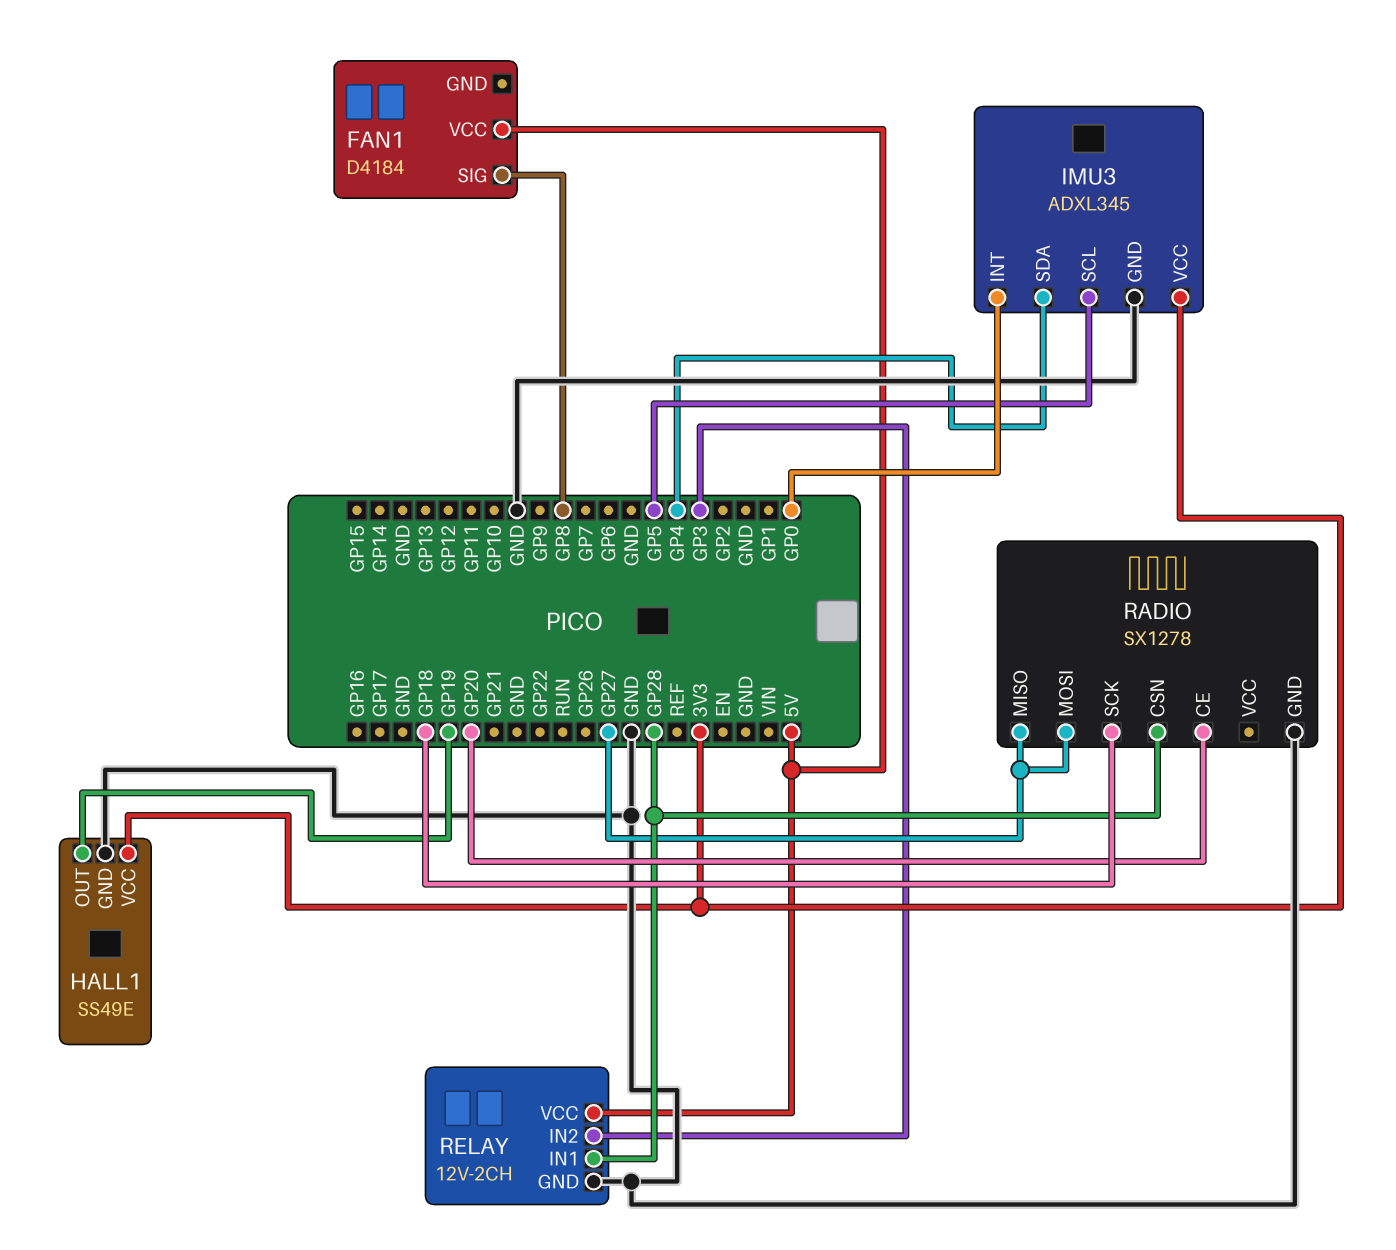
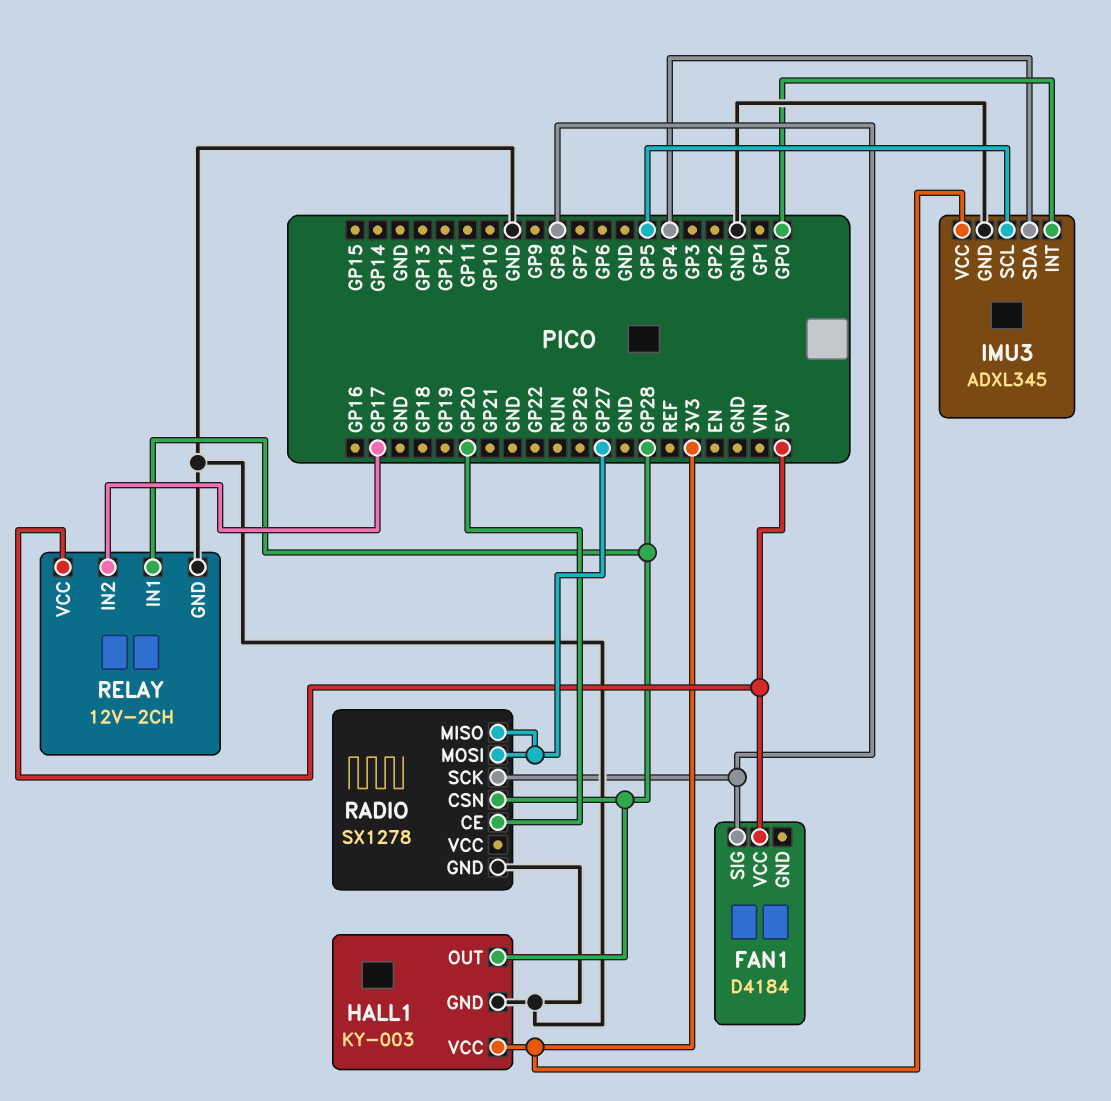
HALL1: SS49E -> KY-003
HALL1 pin OUT: GP19 -> GP28
RADIO pin SCK: GP18 -> GP8
RELAY pin IN2: GP3 -> GP17

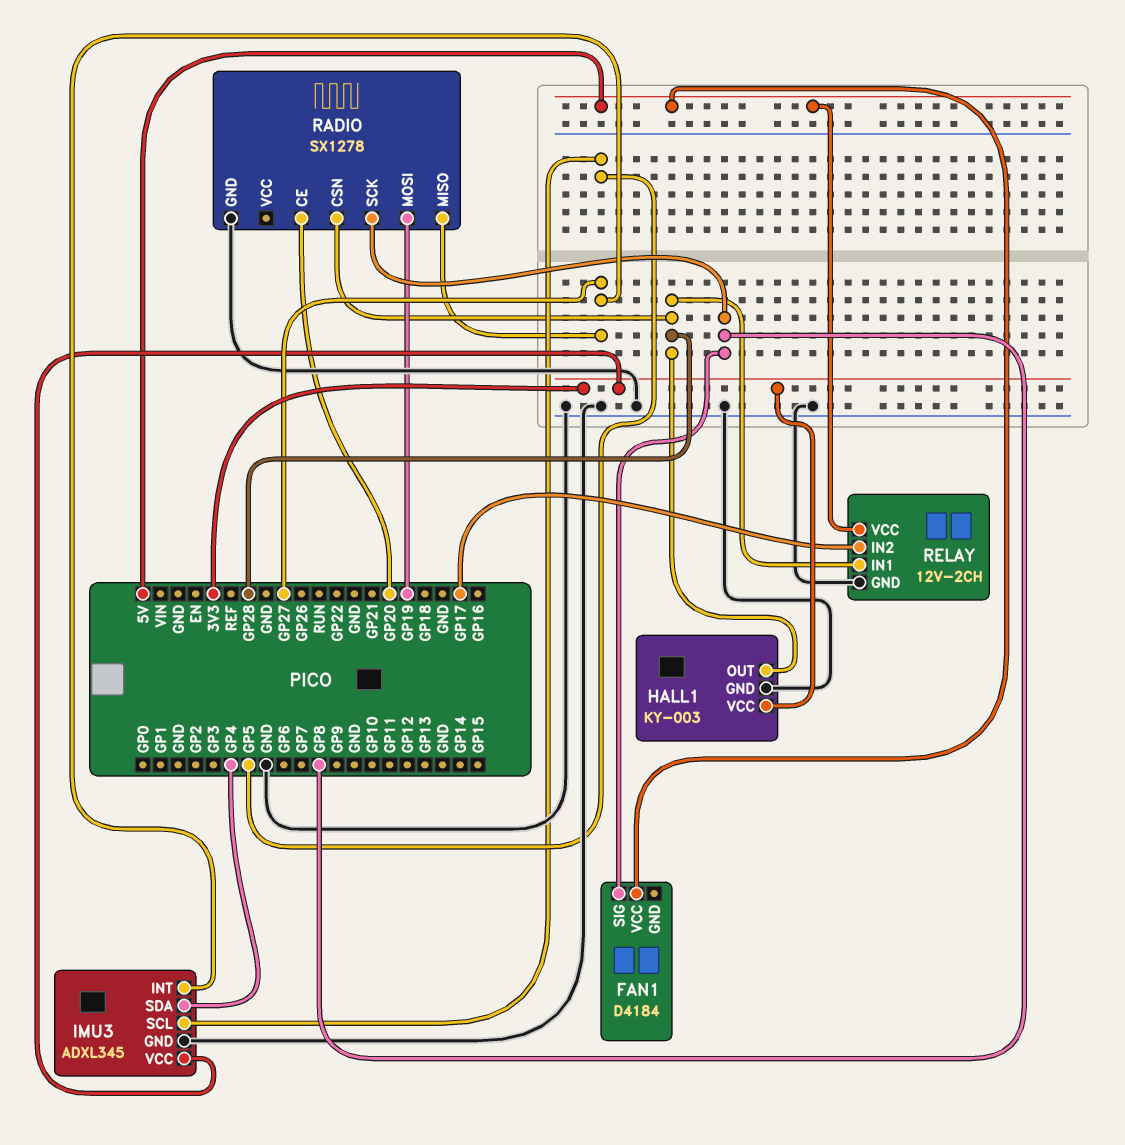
IMU3 pin INT: GP0 -> GP27
RADIO pin MOSI: GP27 -> GP19

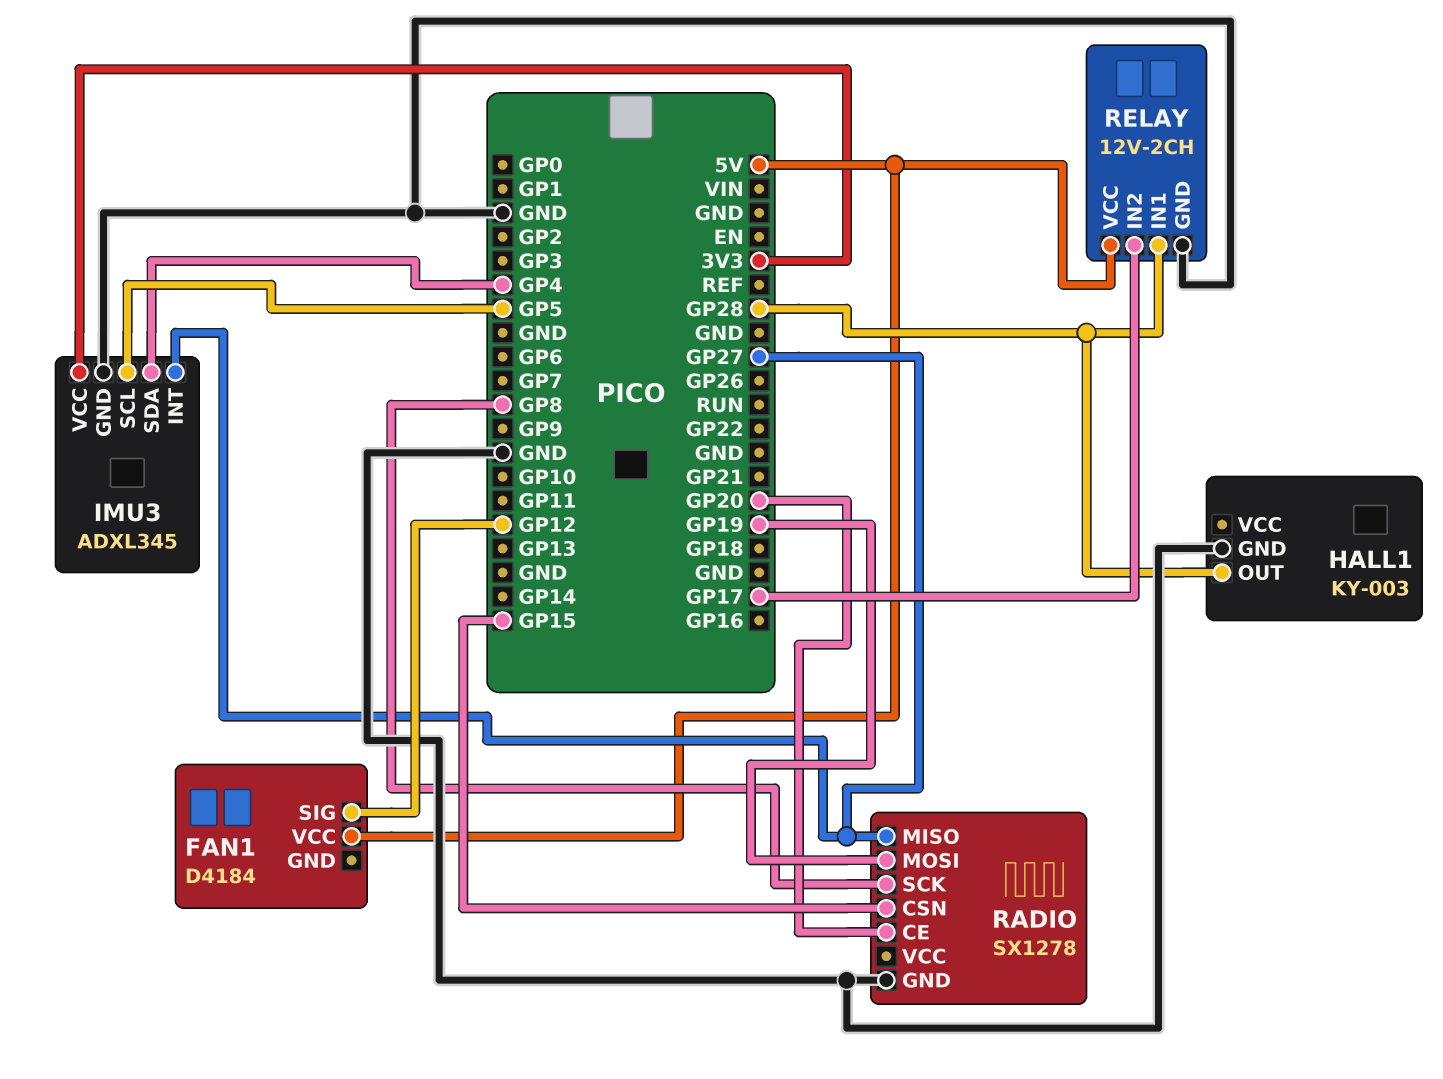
FAN1 pin SIG: GP8 -> GP12
HALL1 pin VCC: 3V3 -> none
RADIO pin CSN: GP28 -> GP15

